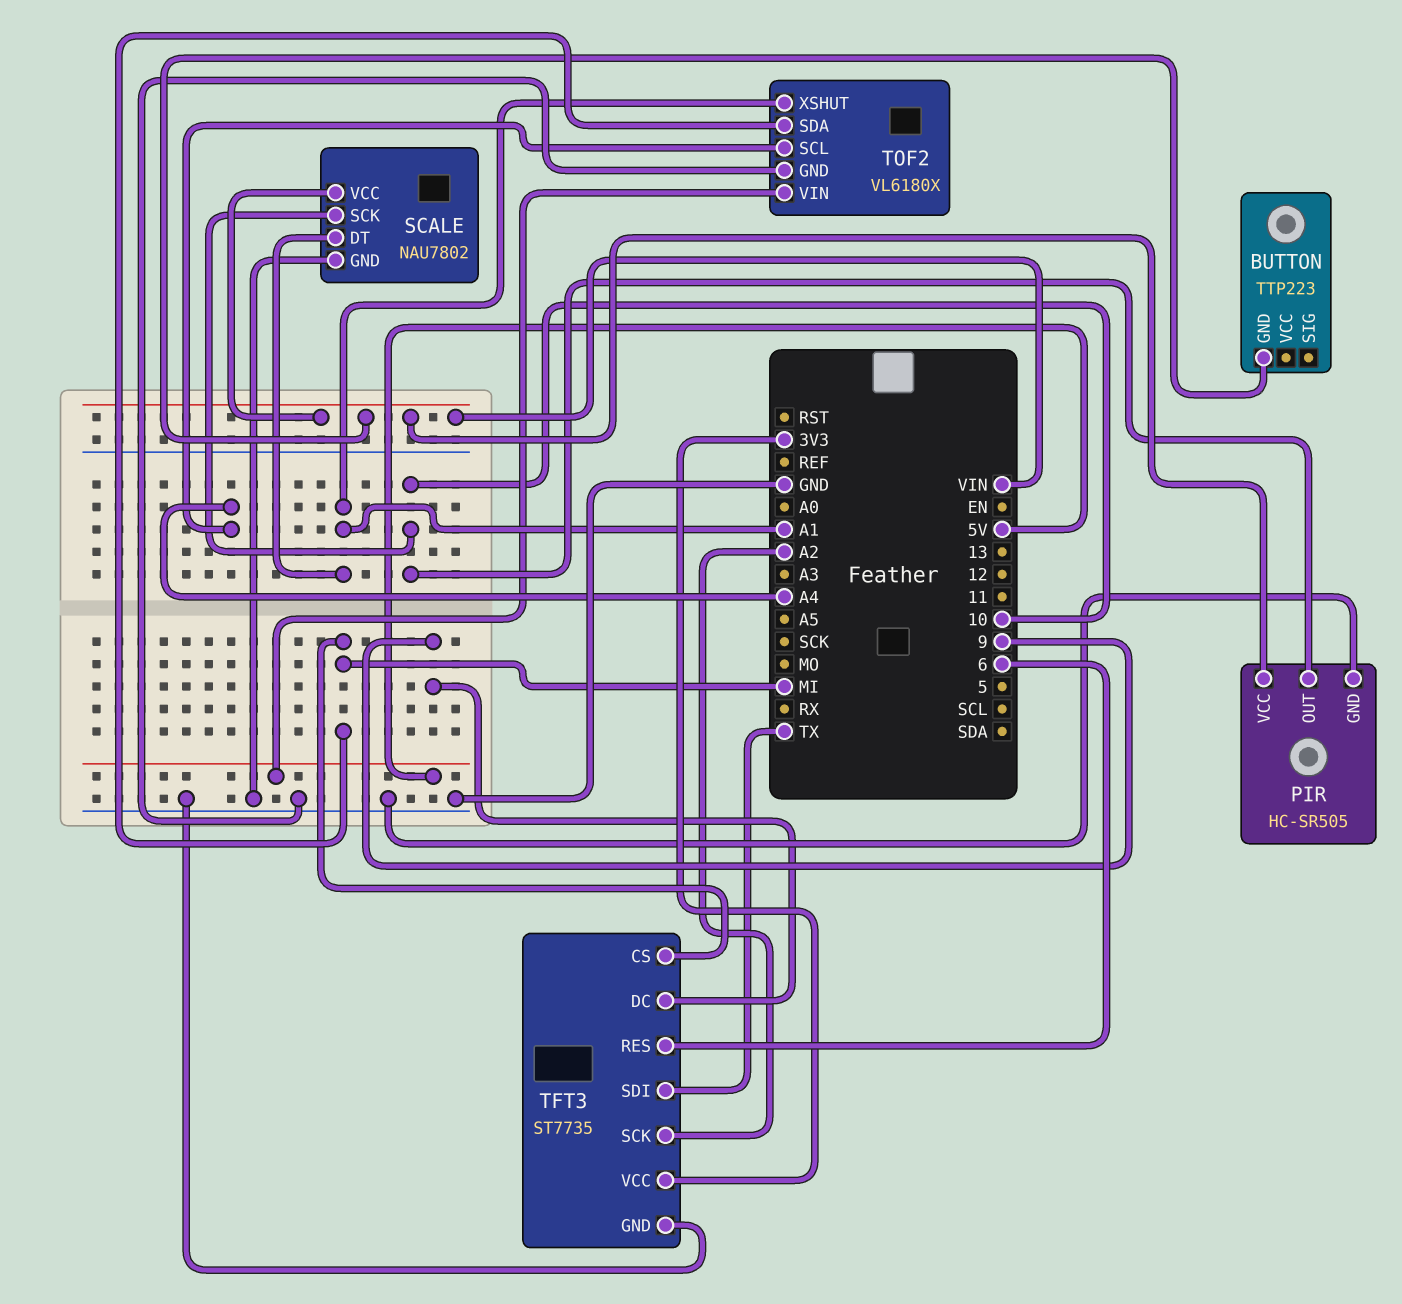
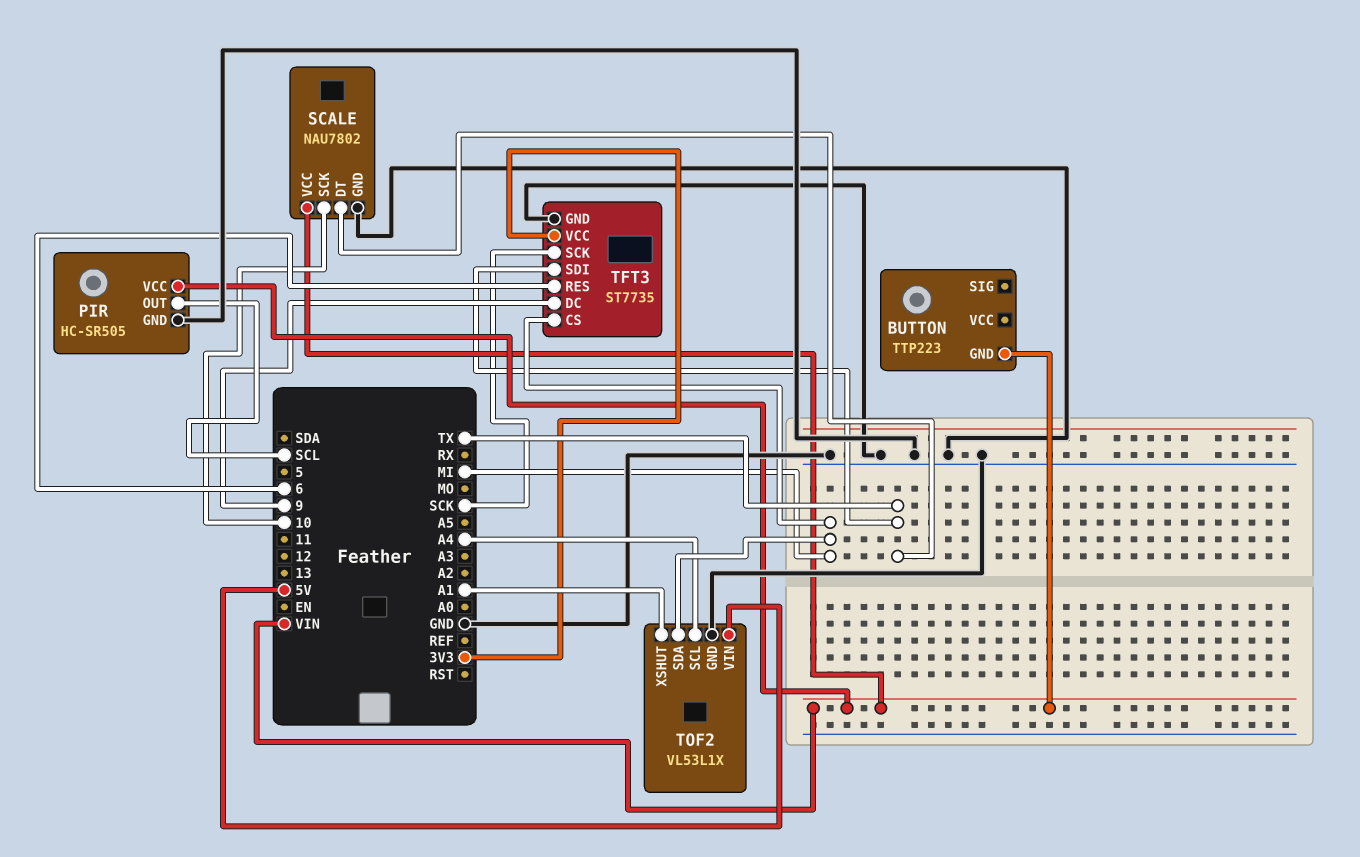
PIR pin OUT: 10 -> SCL
SCALE pin DT: A1 -> TX
TFT3 pin SCK: A2 -> SCK
TOF2: VL6180X -> VL53L1X

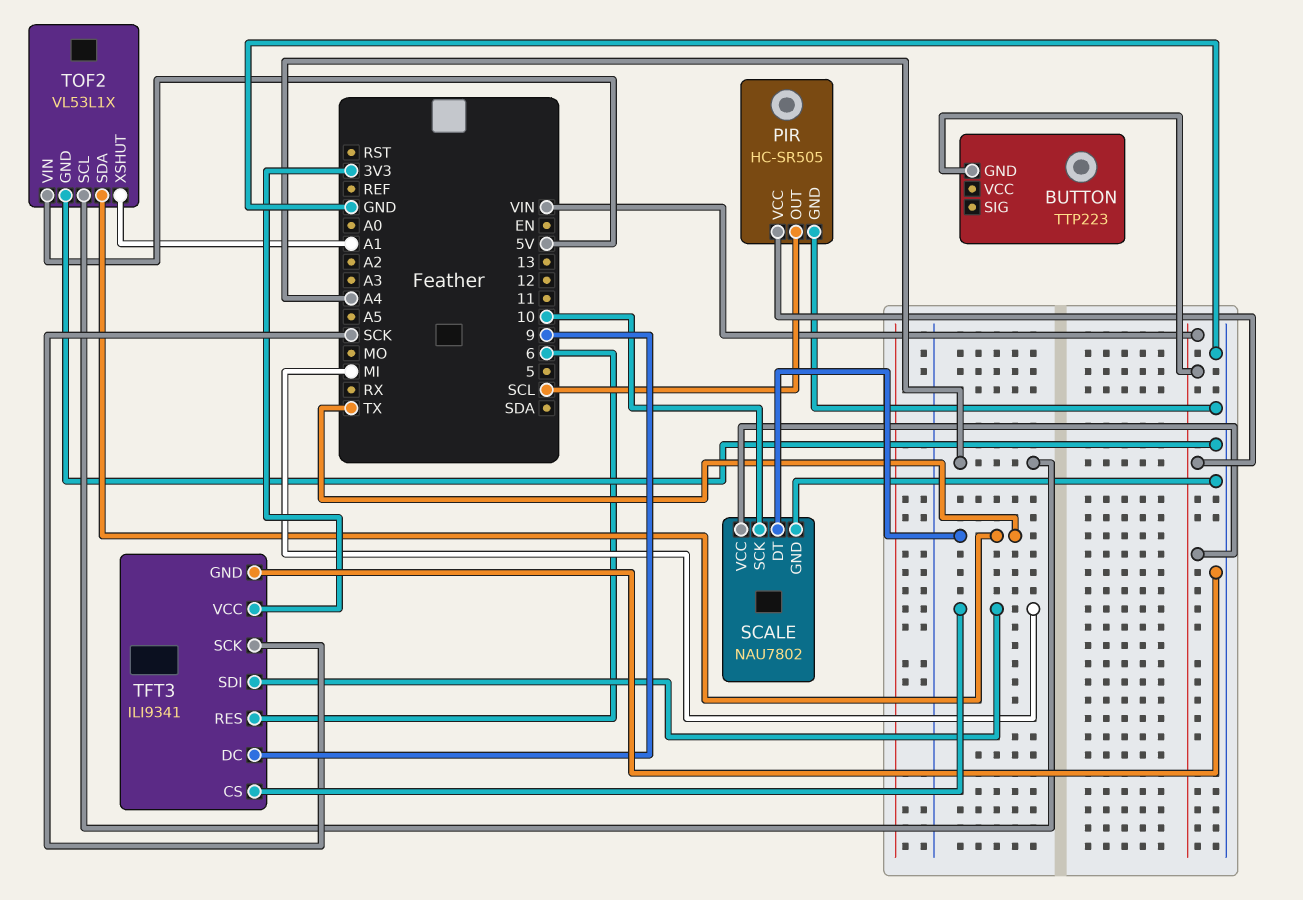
TFT3: ST7735 -> ILI9341
TFT3 pin SDI: TX -> MI
TOF2 pin SDA: MI -> TX

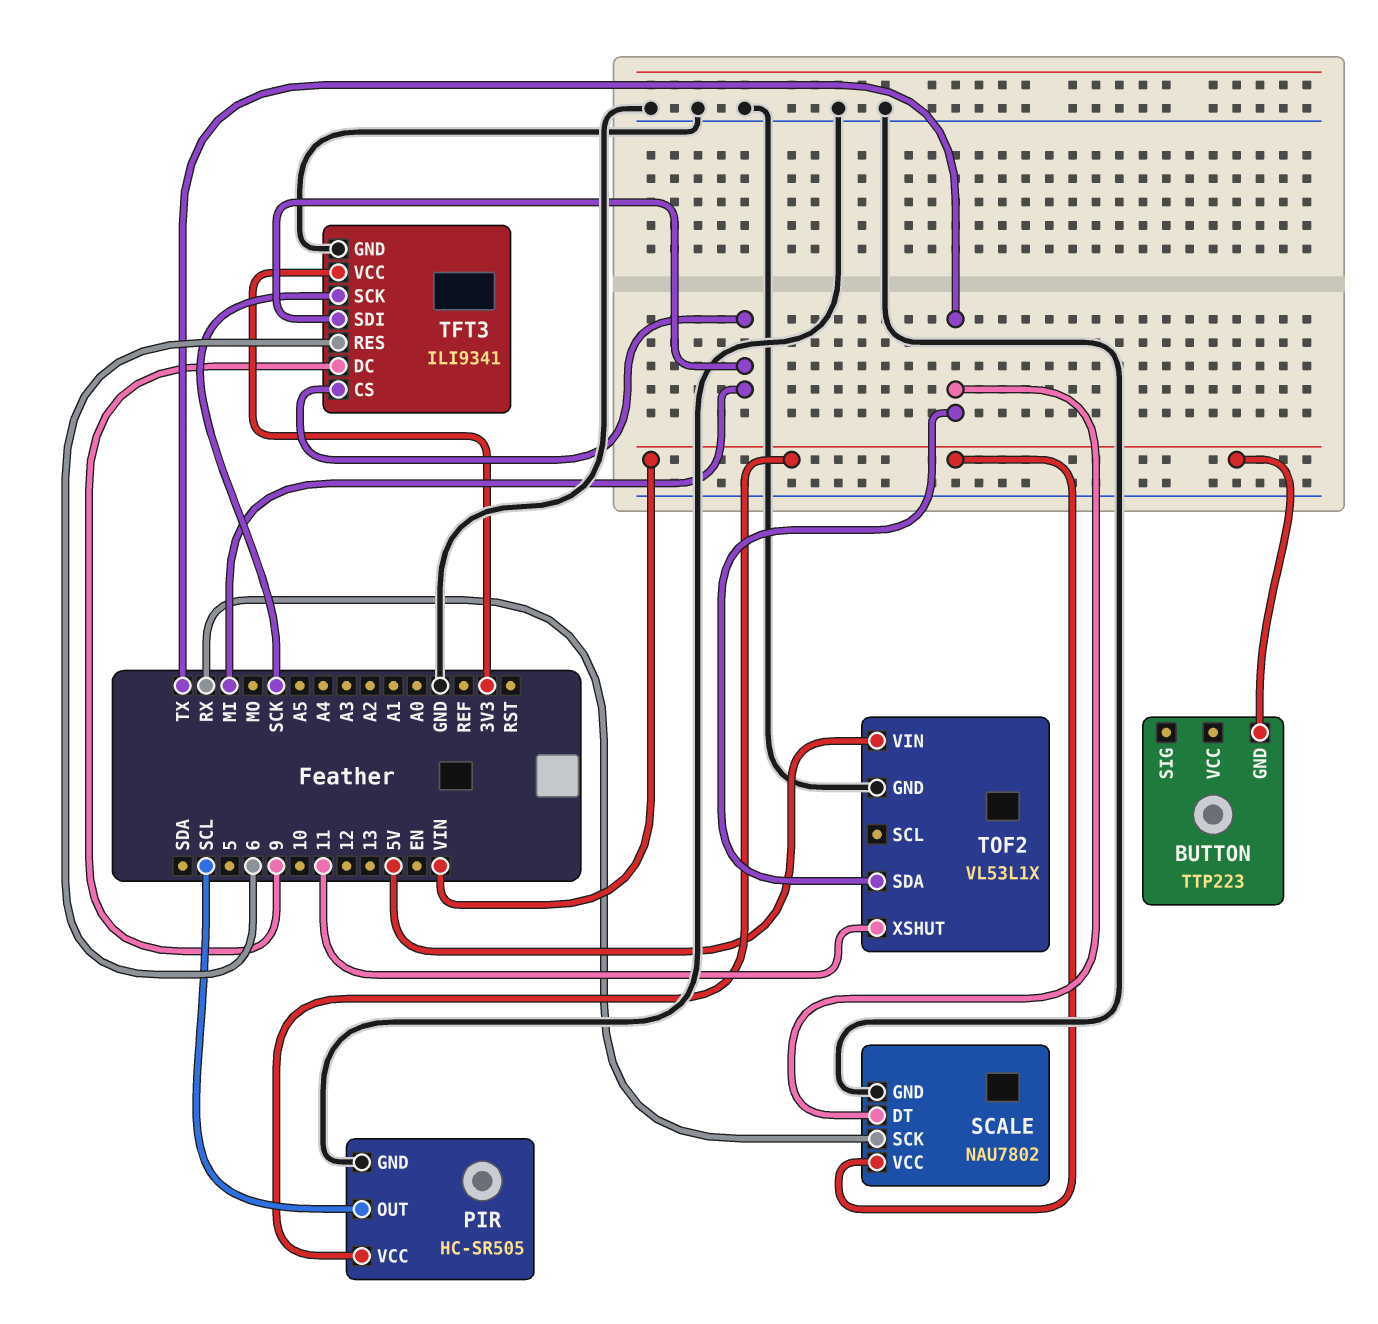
SCALE pin SCK: 10 -> RX
TOF2 pin SCL: A4 -> none
TOF2 pin XSHUT: A1 -> 11

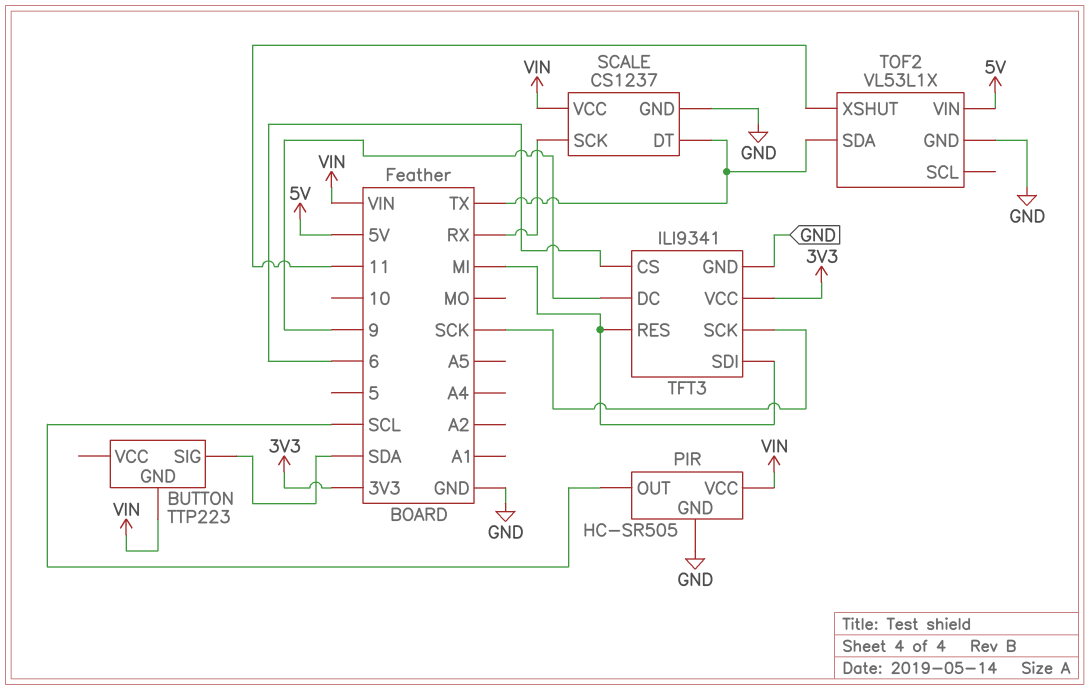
BUTTON pin SIG: none -> SDA
SCALE: NAU7802 -> CS1237
TFT3 pin CS: MI -> 6
TFT3 pin RES: 6 -> MI

